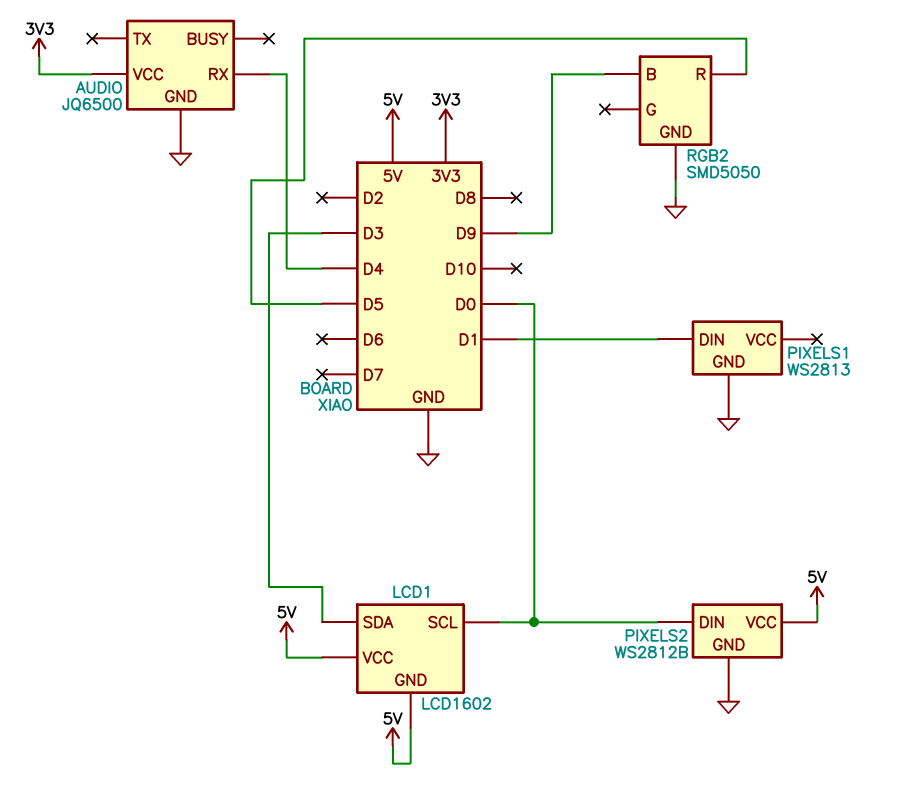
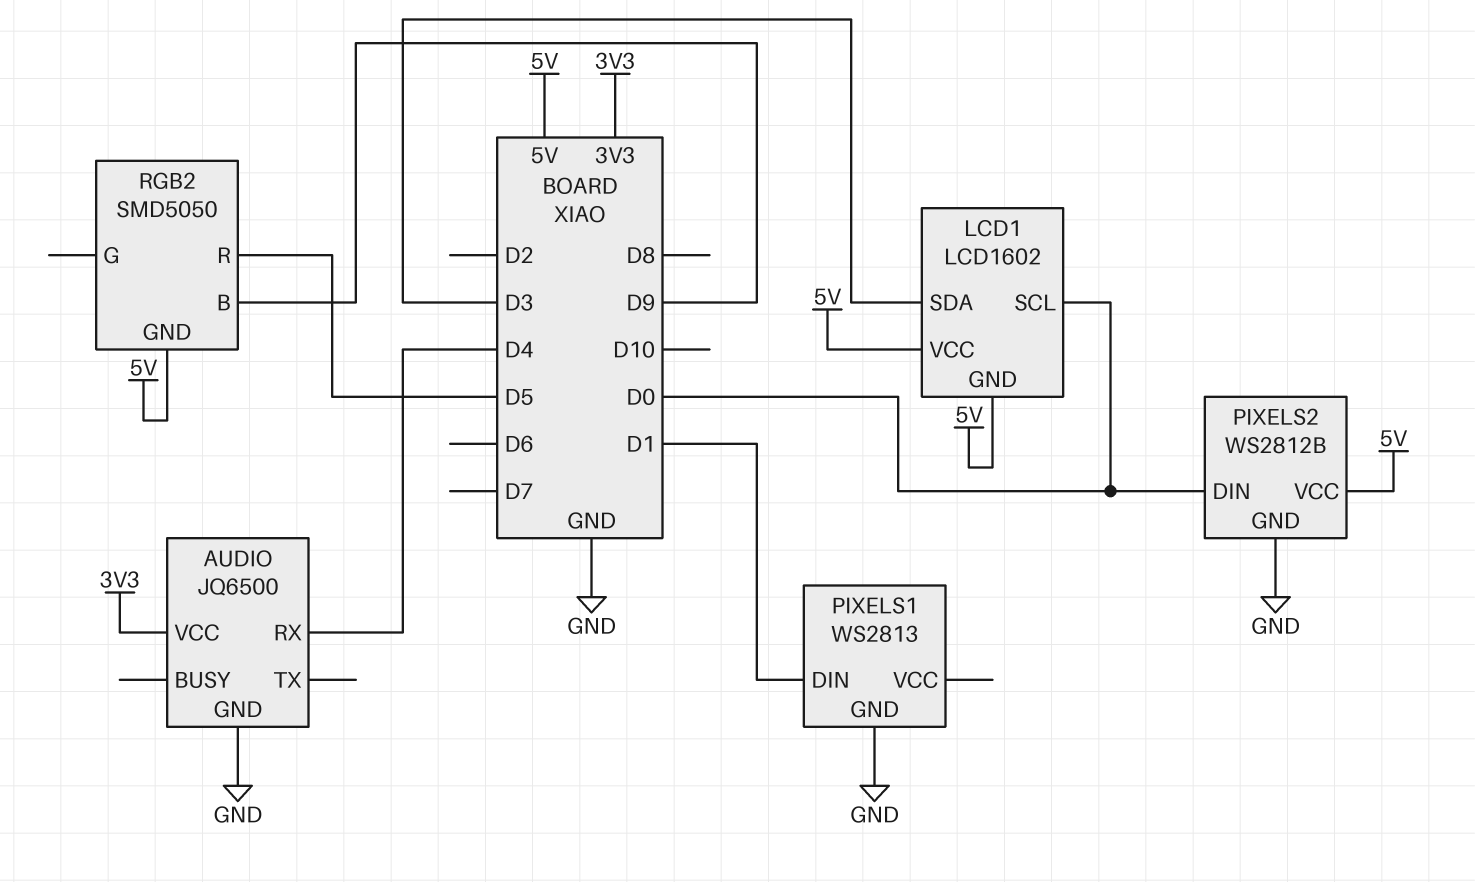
RGB2 pin GND: GND -> 5V

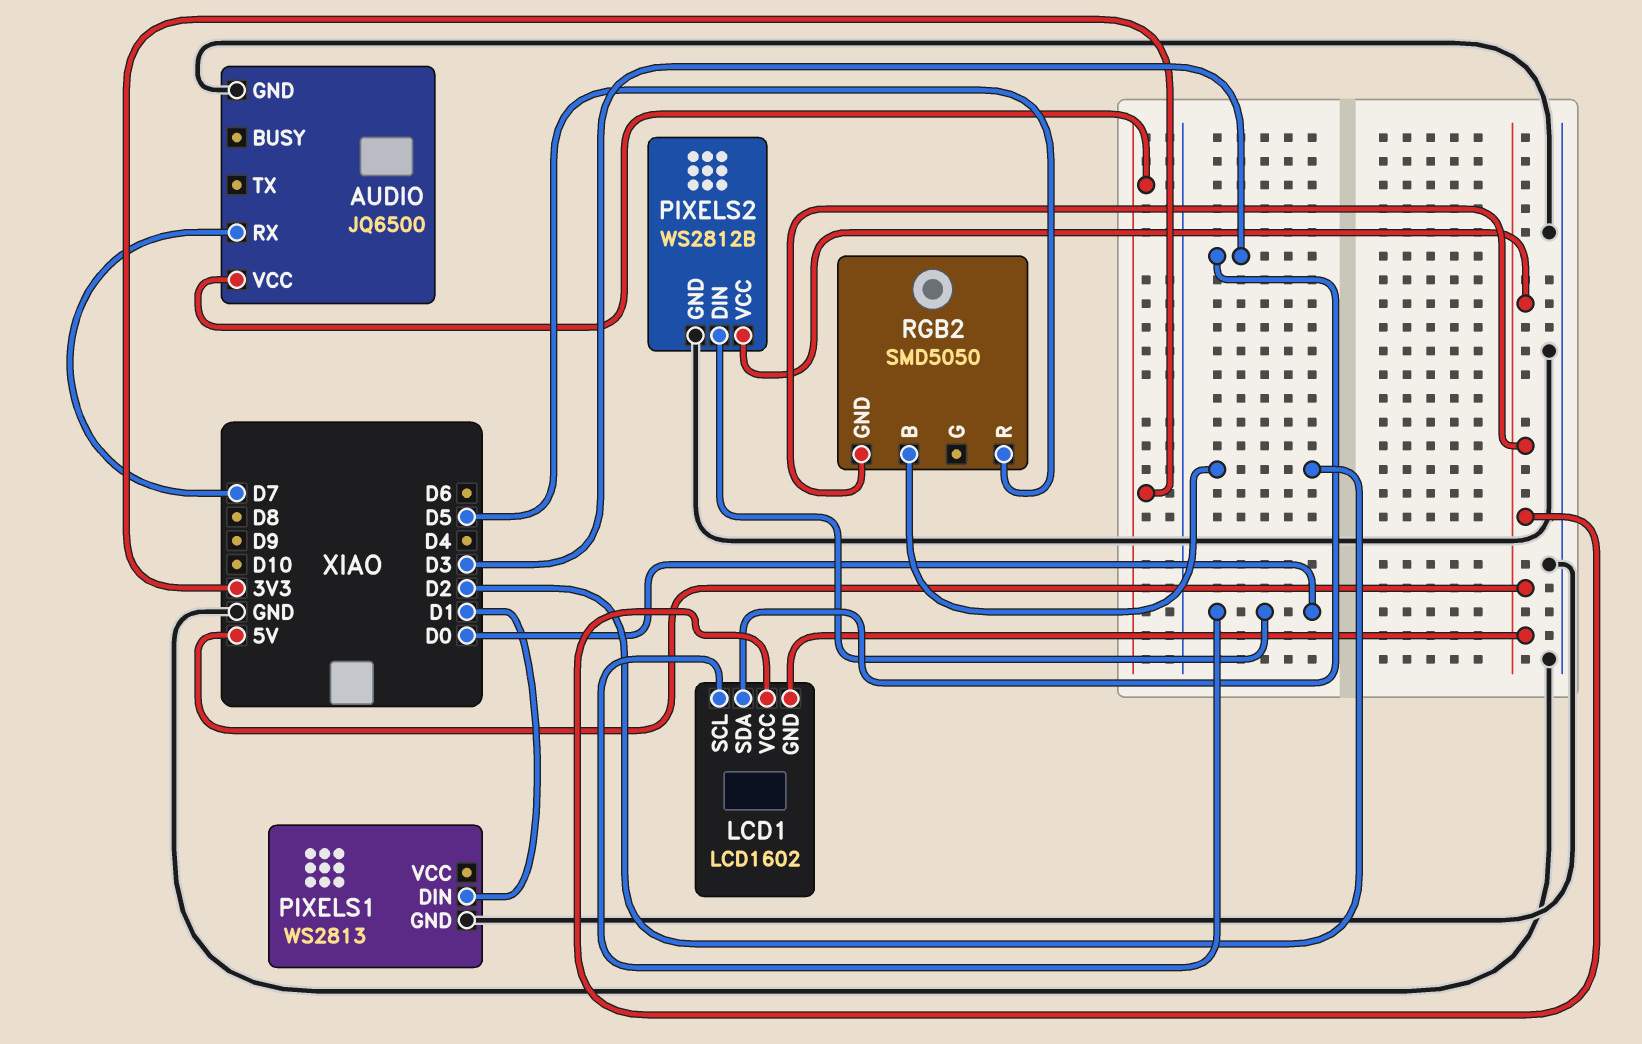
AUDIO pin RX: D4 -> D7
RGB2 pin B: D9 -> D2

